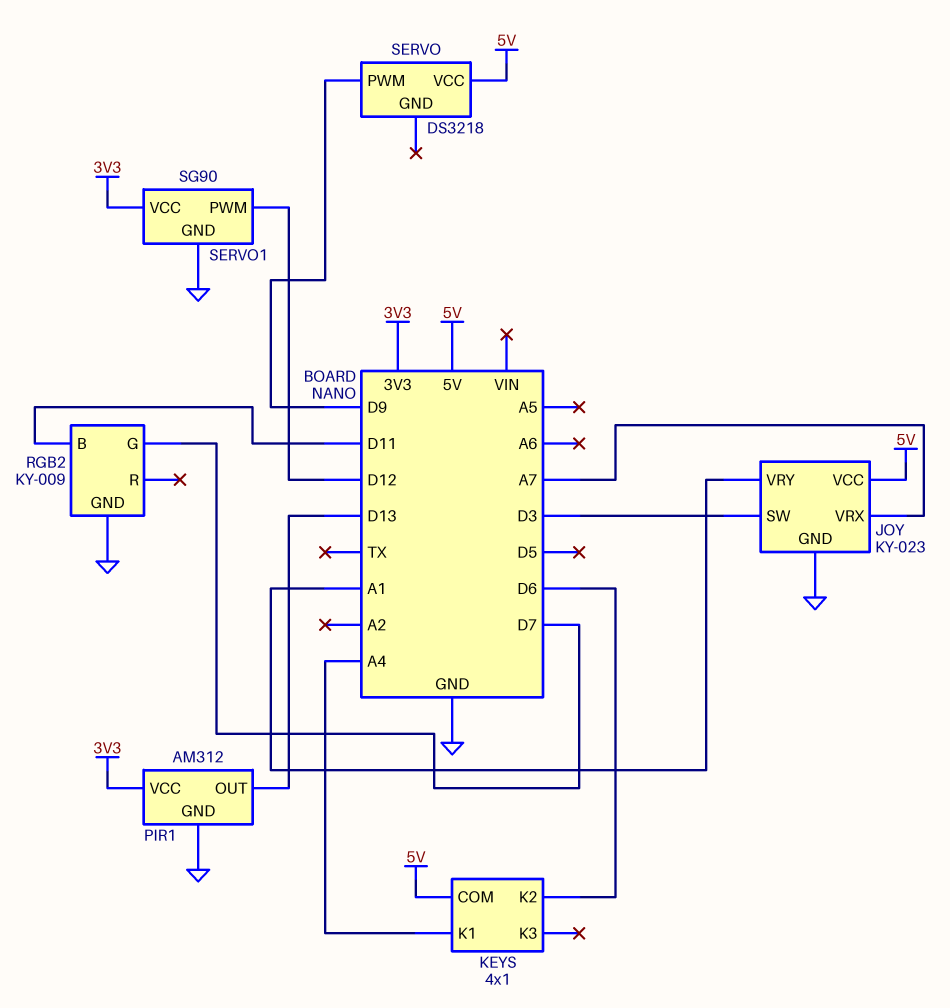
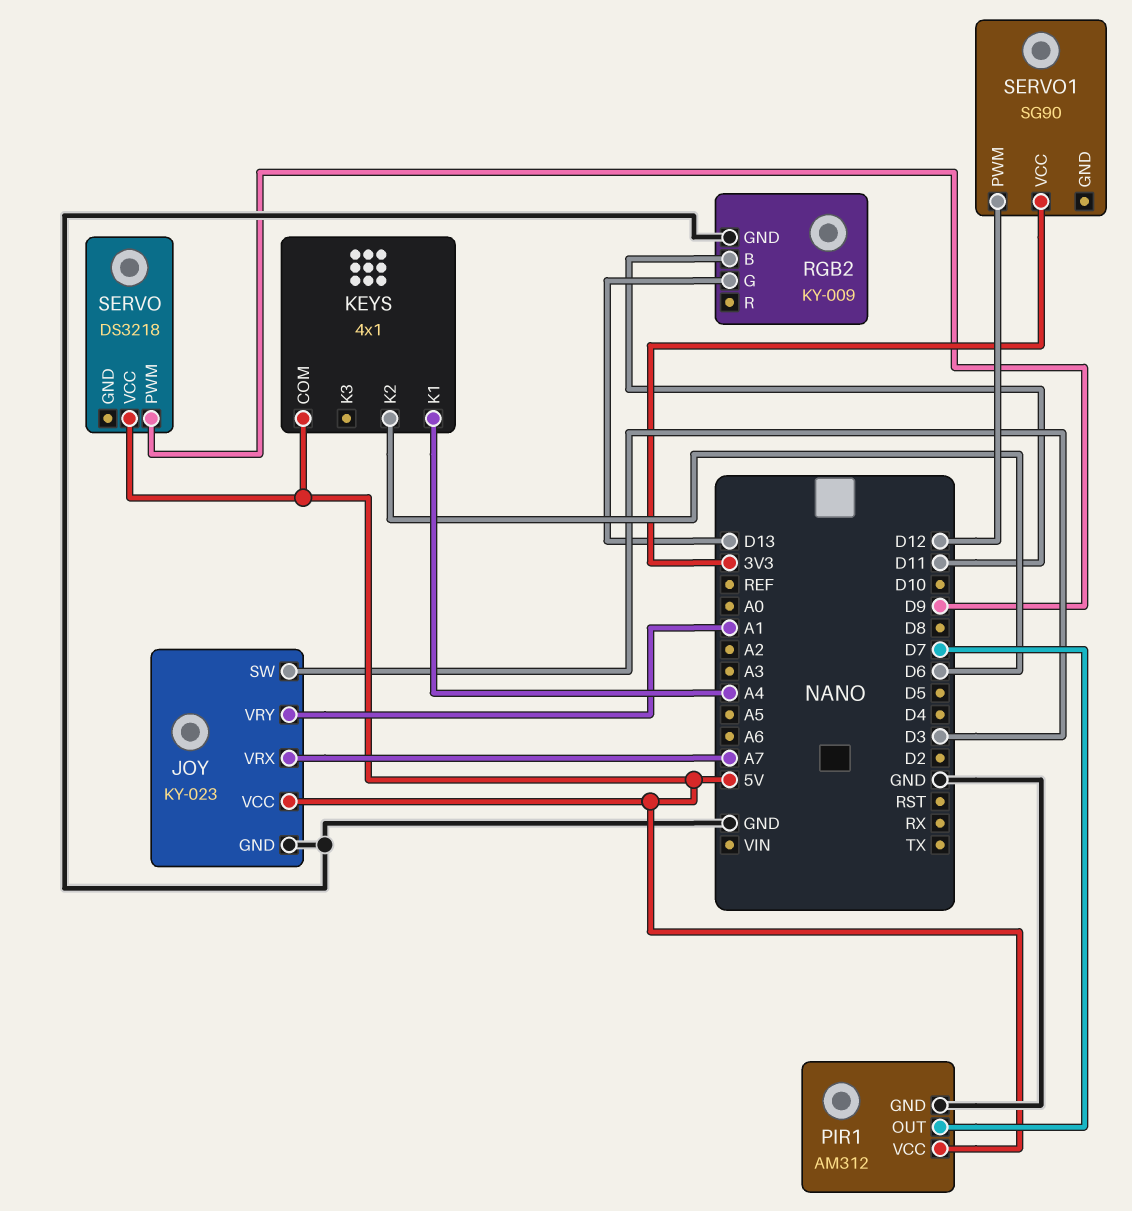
PIR1 pin OUT: D13 -> D7
PIR1 pin VCC: 3V3 -> 5V
RGB2 pin G: D7 -> D13
SERVO1 pin GND: GND -> none

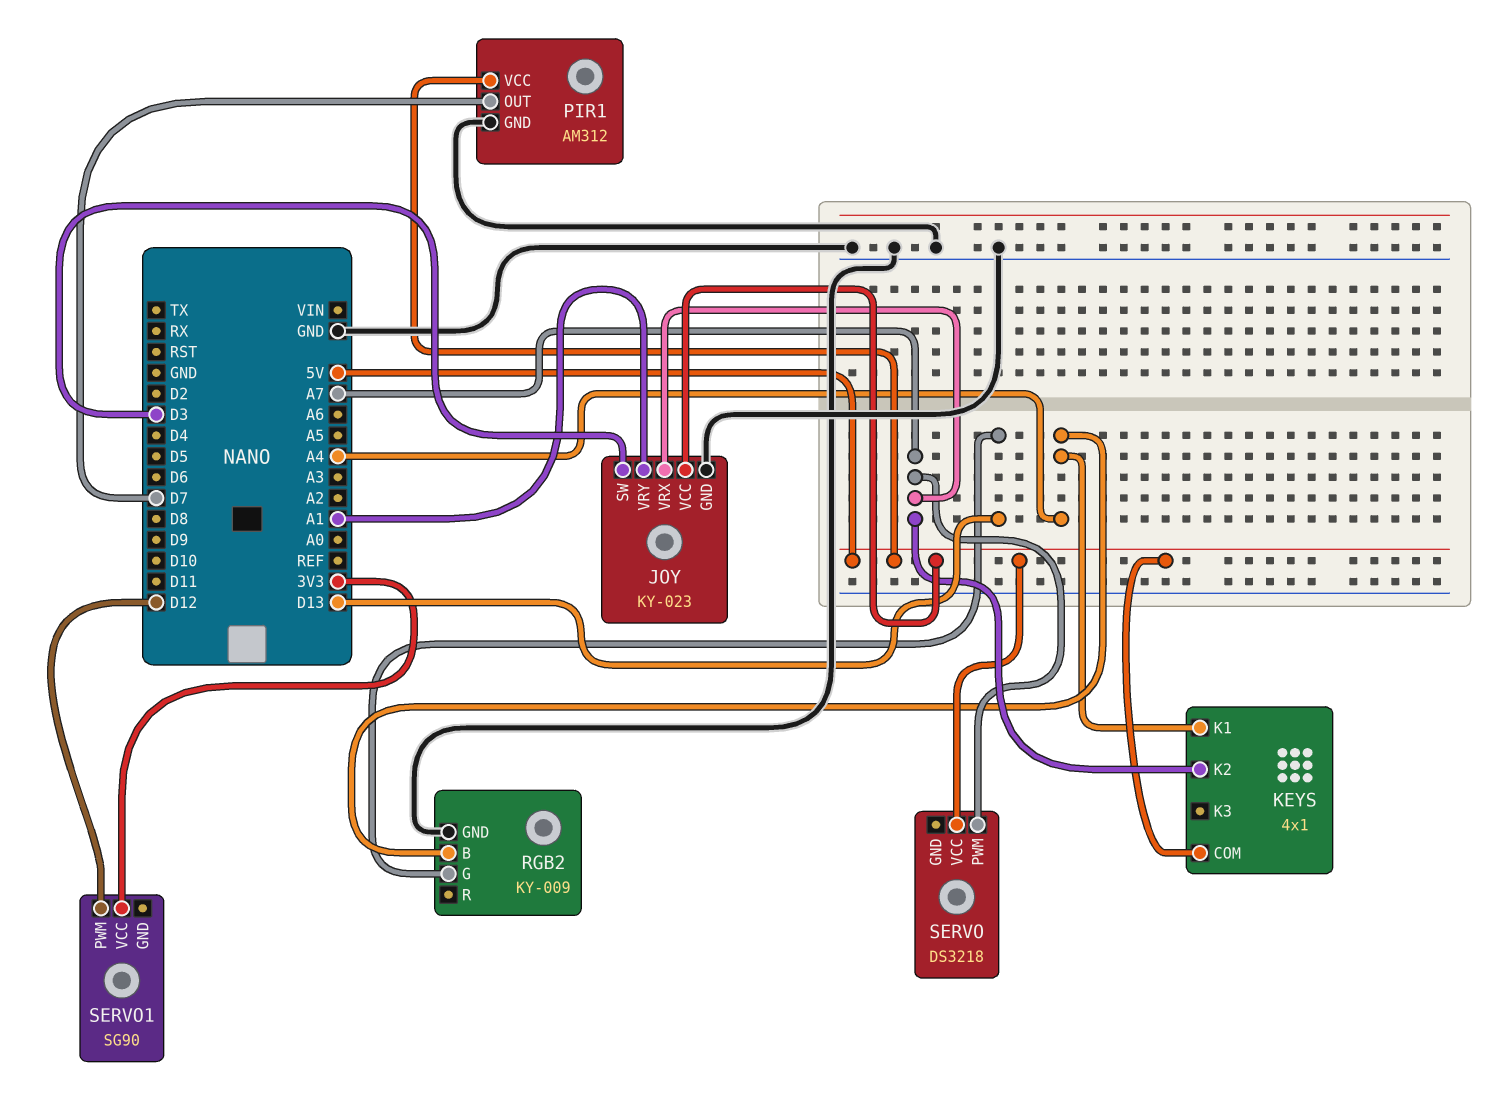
KEYS pin K2: D6 -> A7
RGB2 pin B: D11 -> A4
SERVO pin PWM: D9 -> A7

